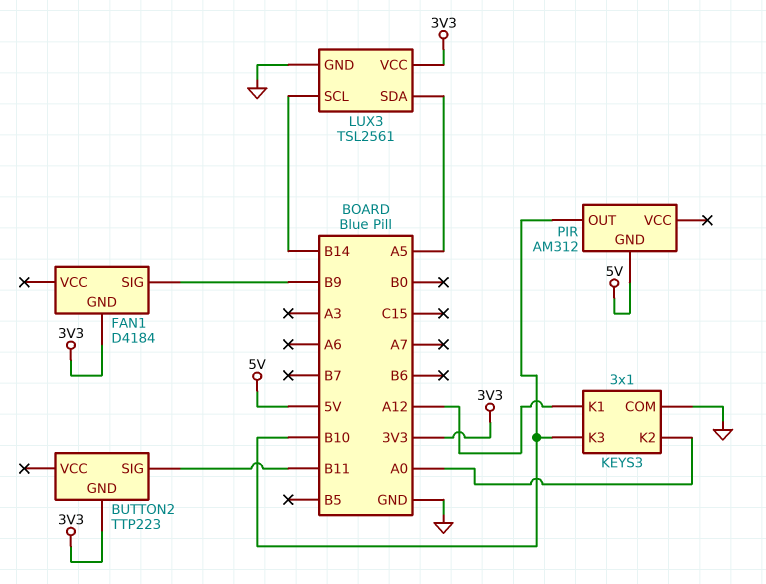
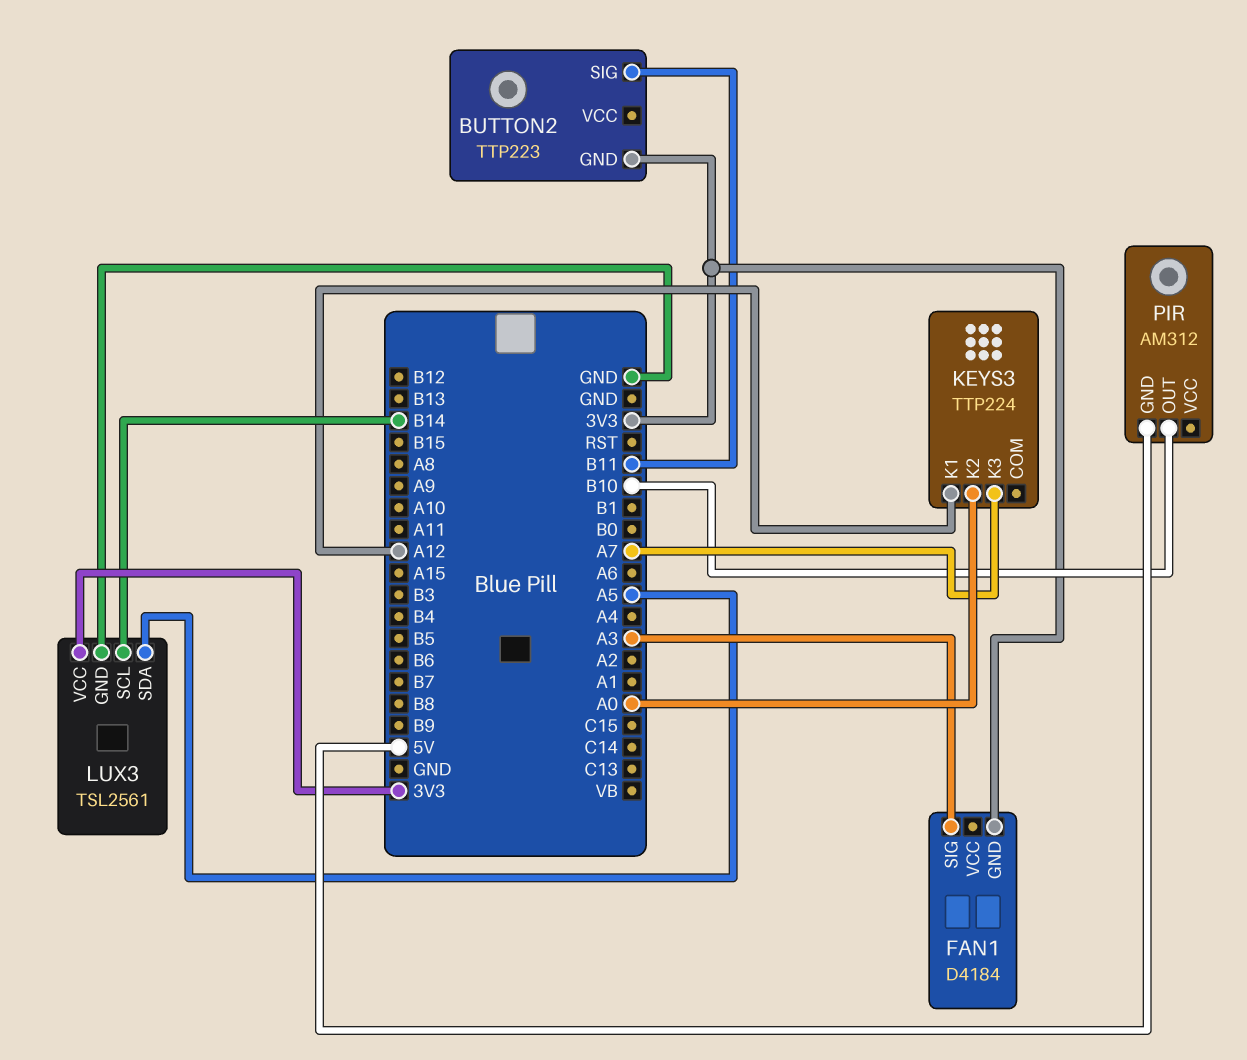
FAN1 pin SIG: B9 -> A3
KEYS3: 3x1 -> TTP224
KEYS3 pin COM: GND -> none
KEYS3 pin K3: B10 -> A7

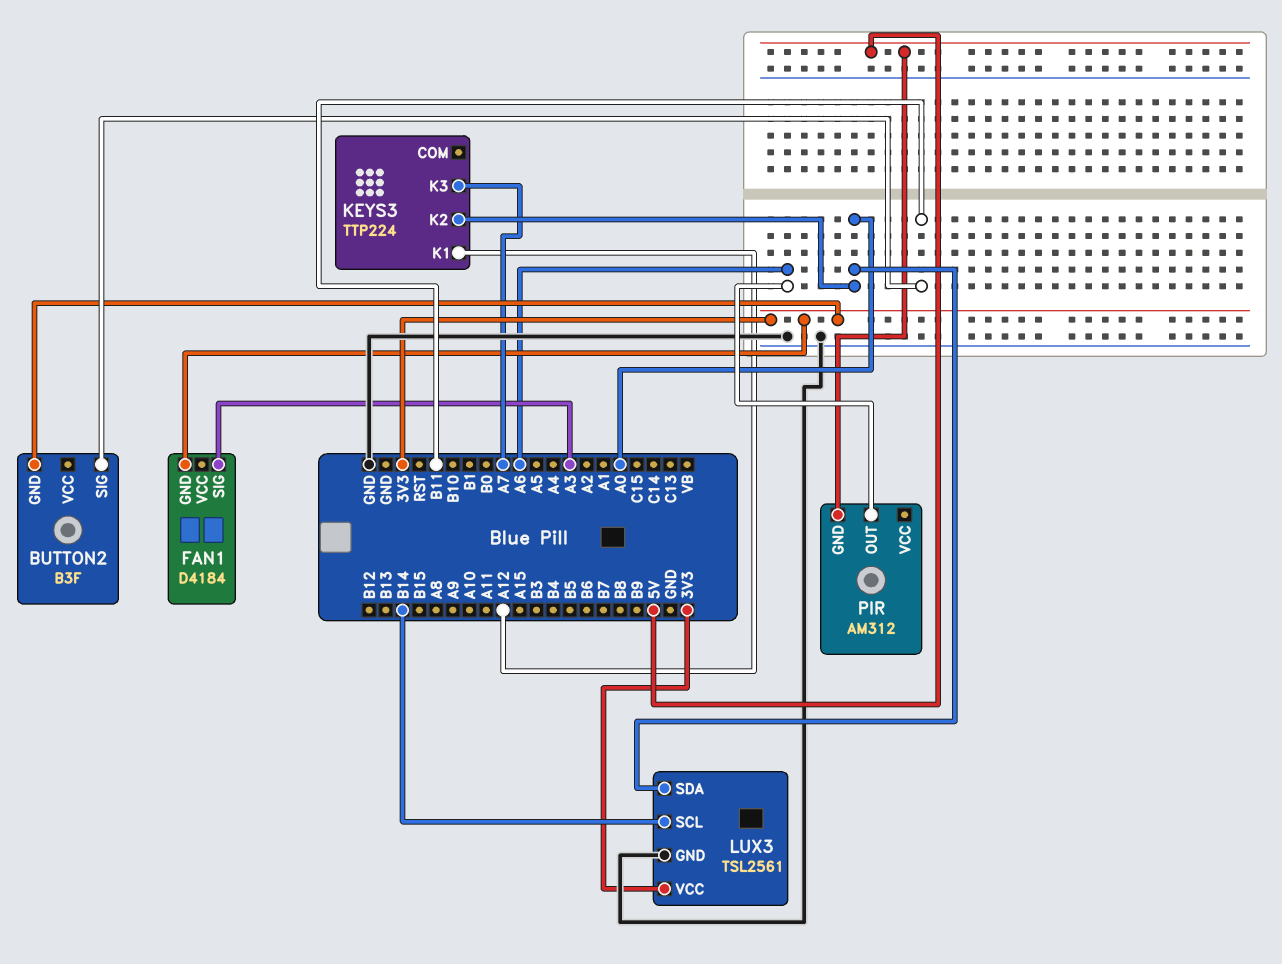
BUTTON2: TTP223 -> B3F
LUX3 pin SDA: A5 -> A0
PIR pin OUT: B10 -> A6

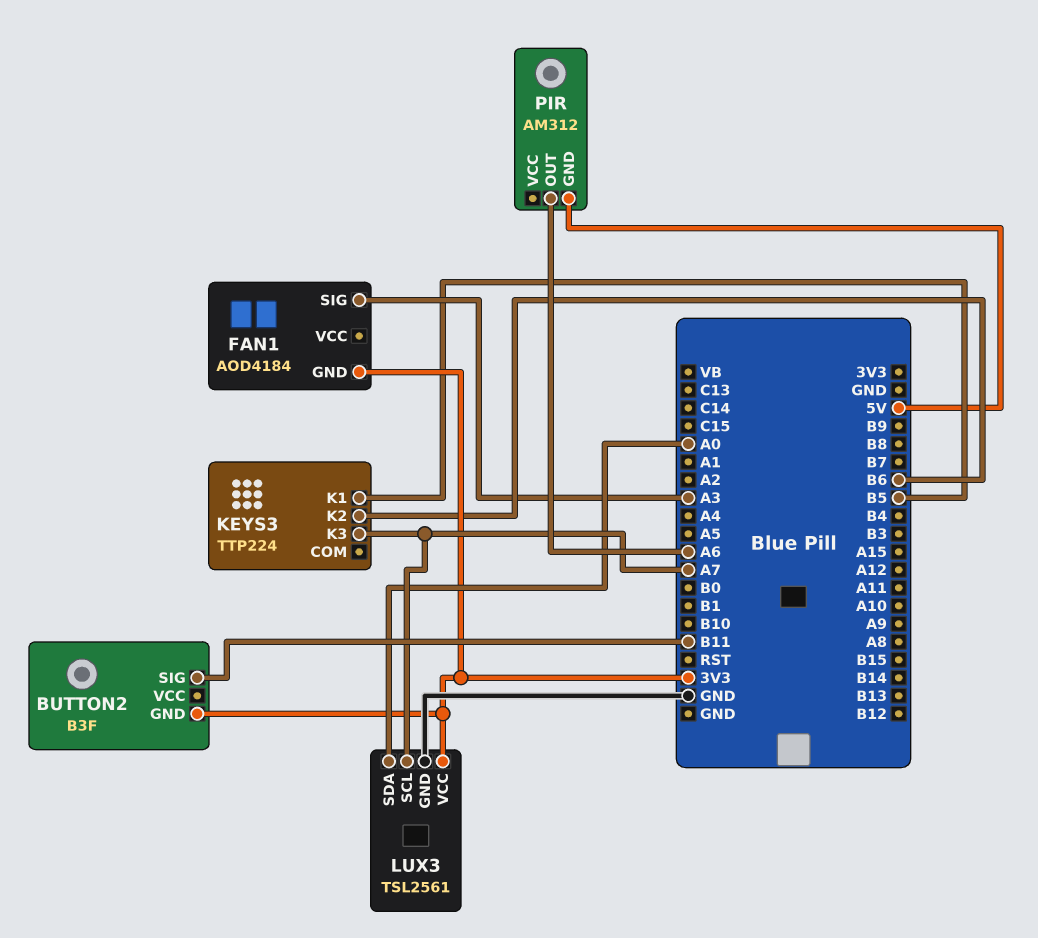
FAN1: D4184 -> AOD4184
KEYS3 pin K1: A12 -> B5
KEYS3 pin K2: A0 -> B6
LUX3 pin SCL: B14 -> A7

